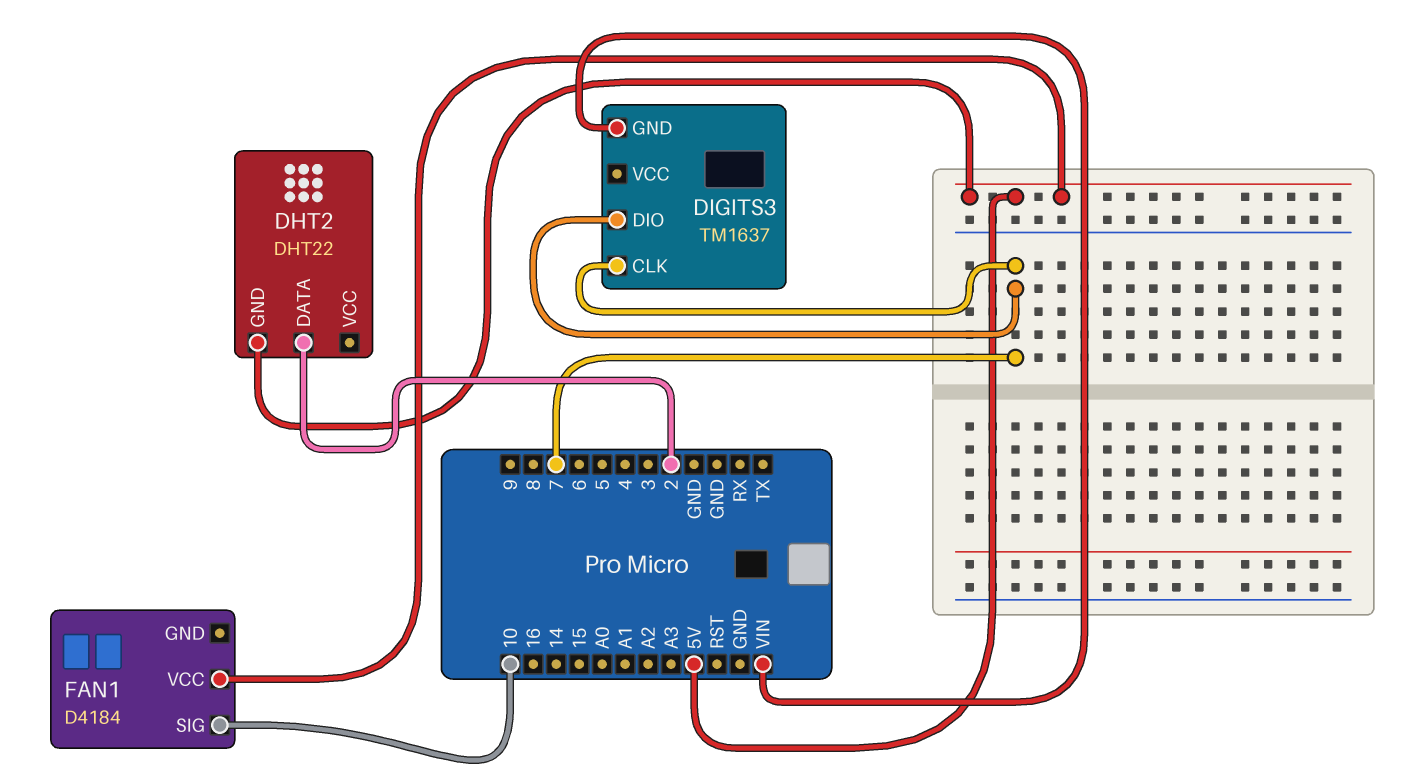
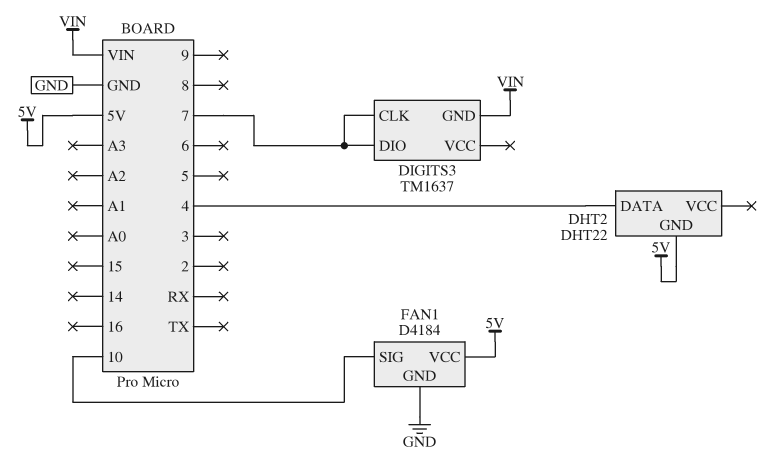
DHT2 pin DATA: 2 -> 4
FAN1 pin GND: none -> GND

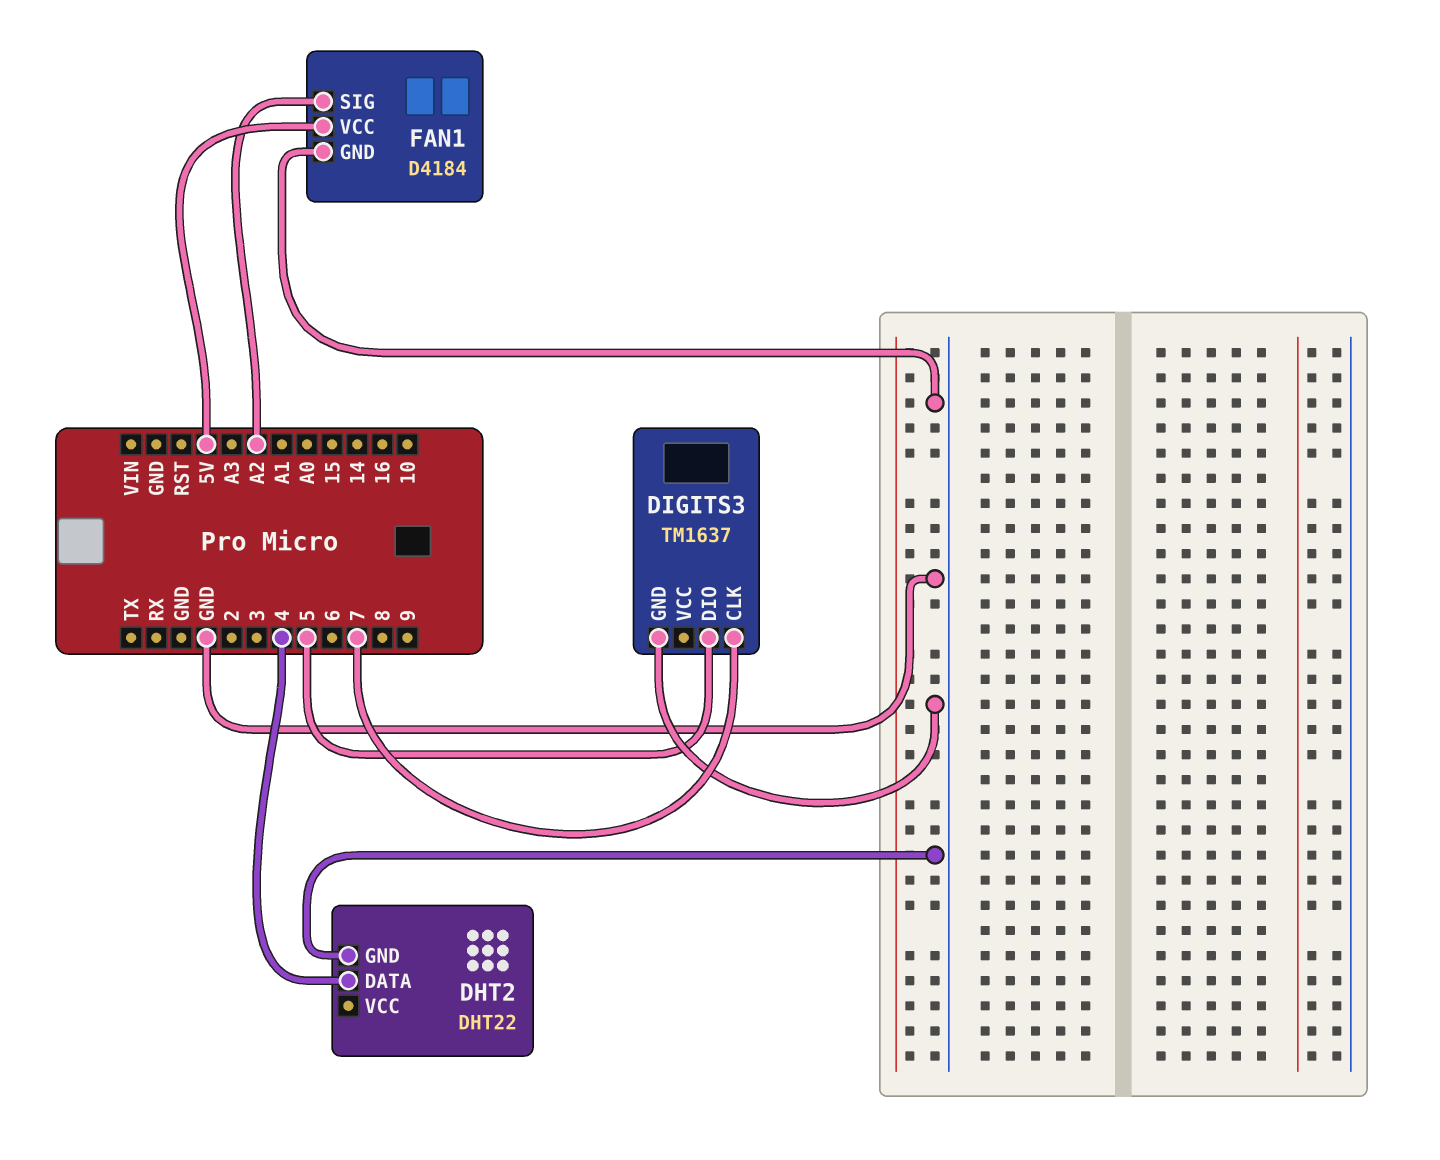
DHT2 pin GND: 5V -> GND
DIGITS3 pin DIO: 7 -> 5
DIGITS3 pin GND: VIN -> GND
FAN1 pin SIG: 10 -> A2

